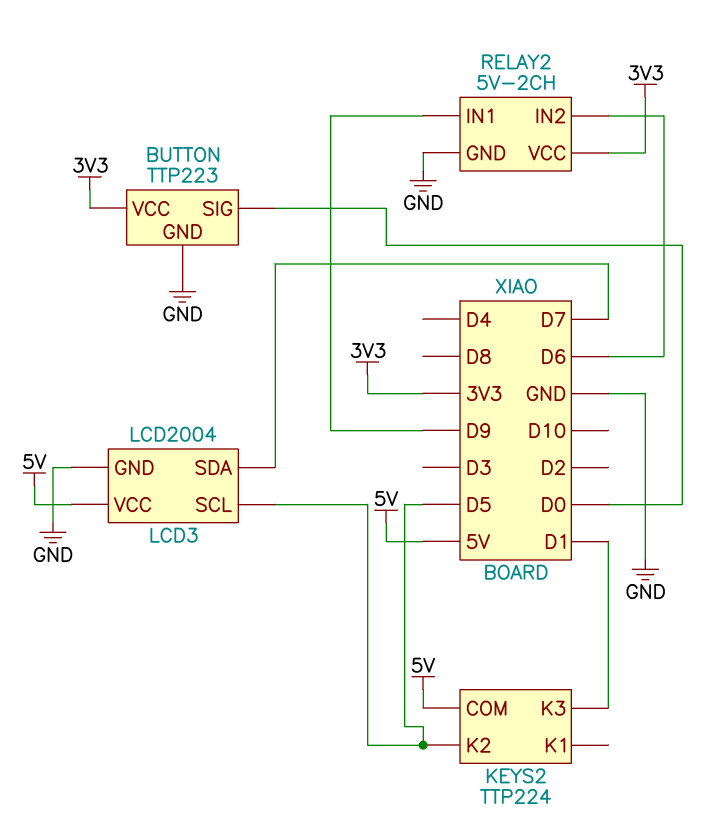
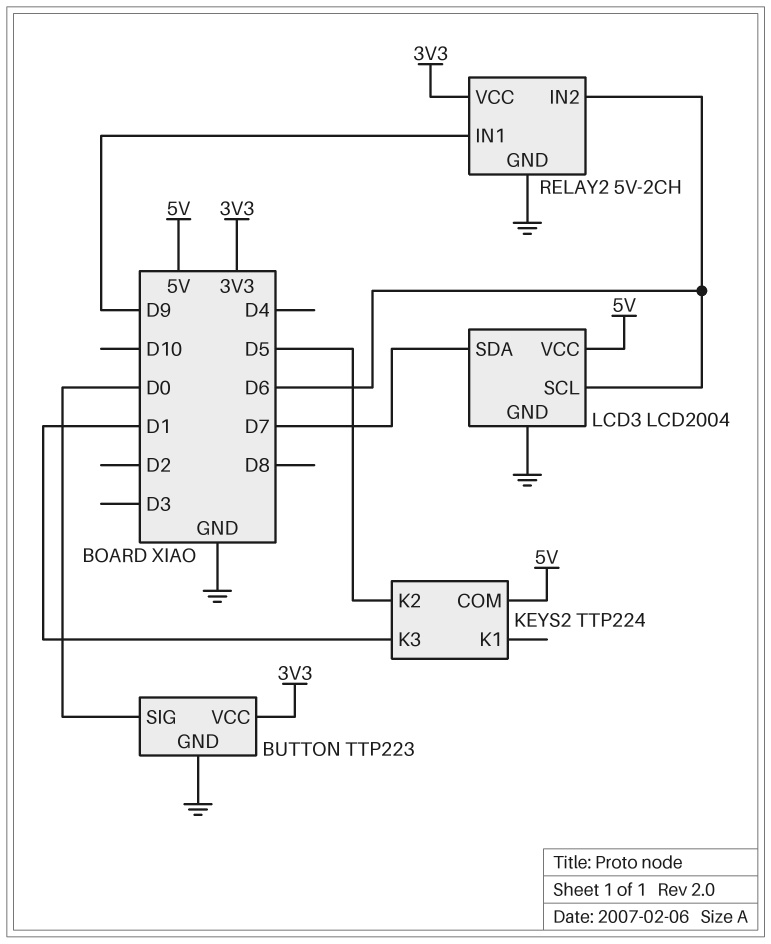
LCD3 pin SCL: D5 -> D6

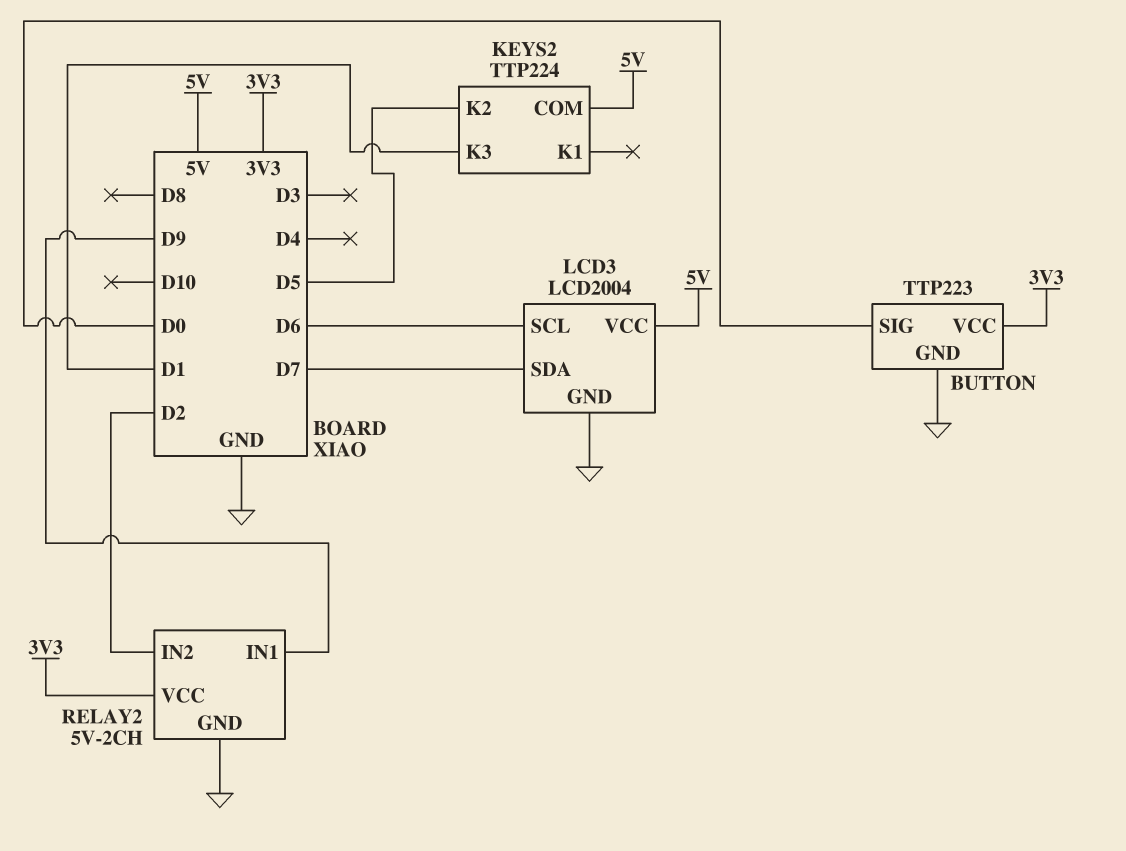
RELAY2 pin IN2: D6 -> D2

